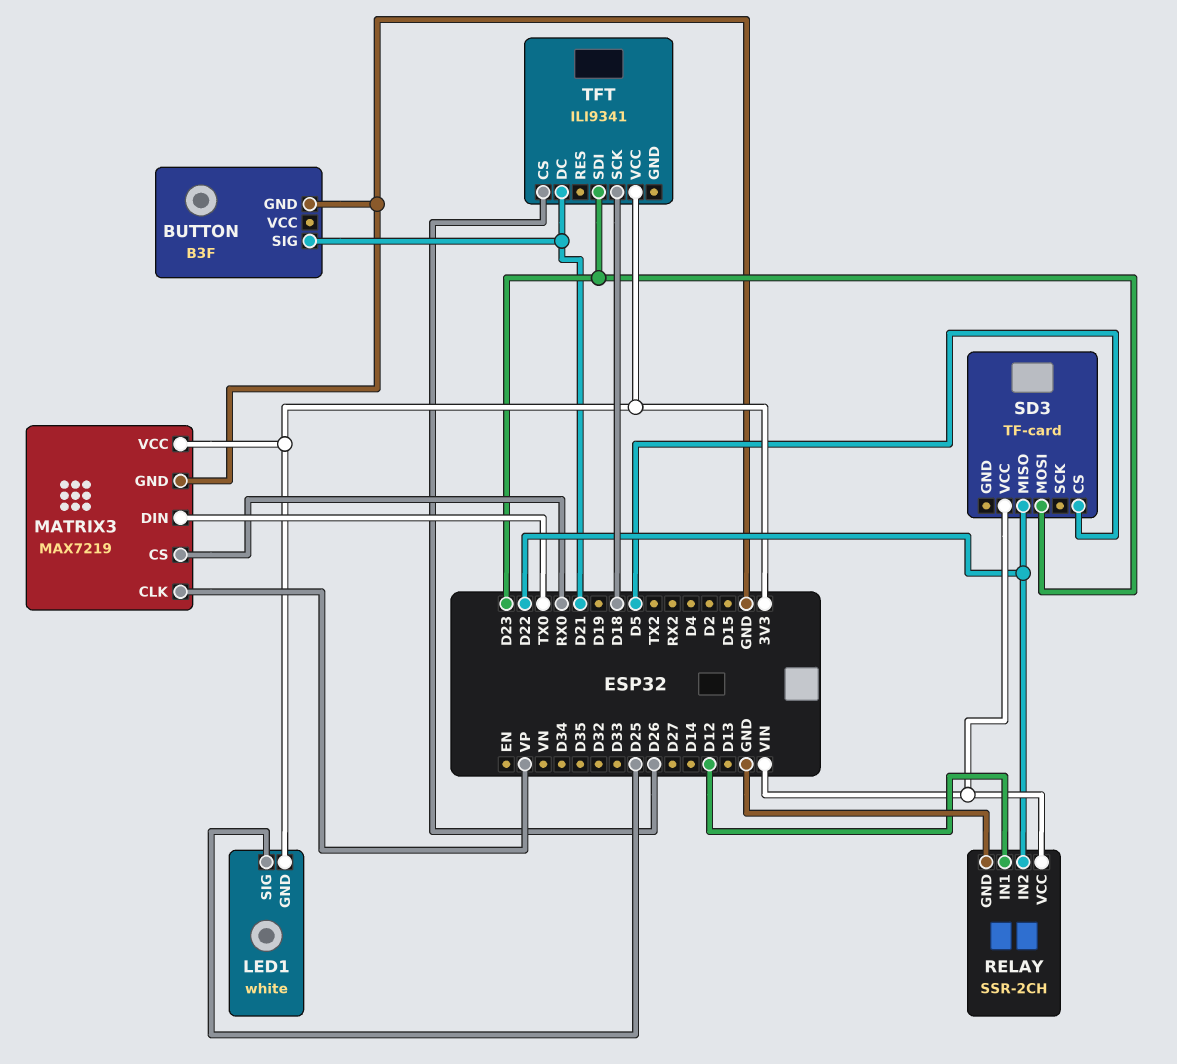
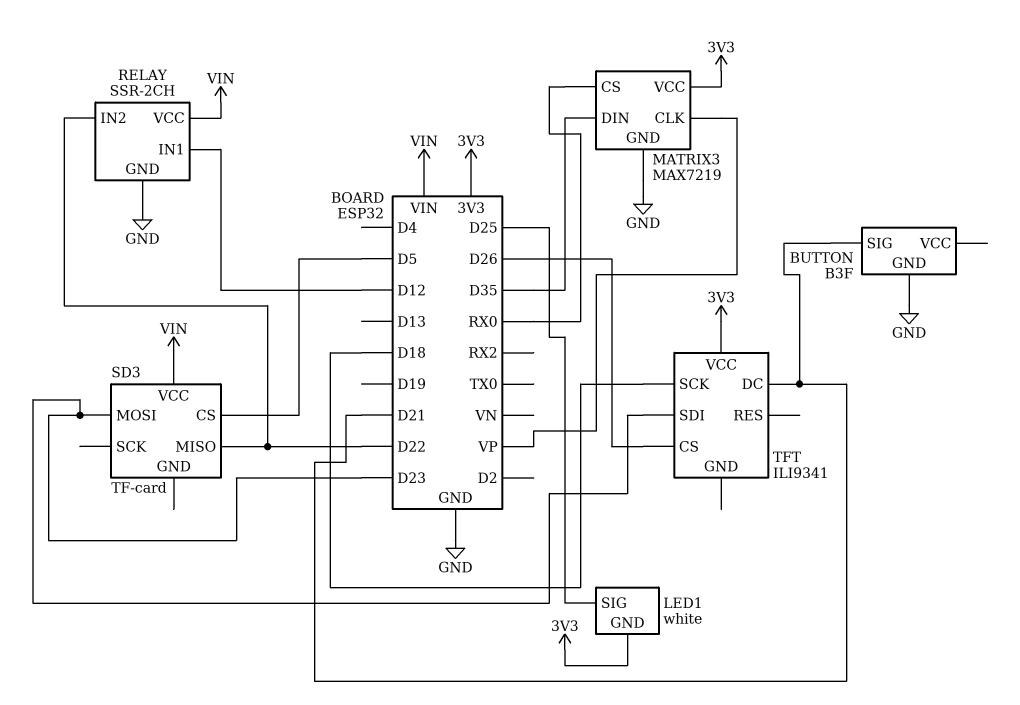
MATRIX3 pin DIN: TX0 -> D35

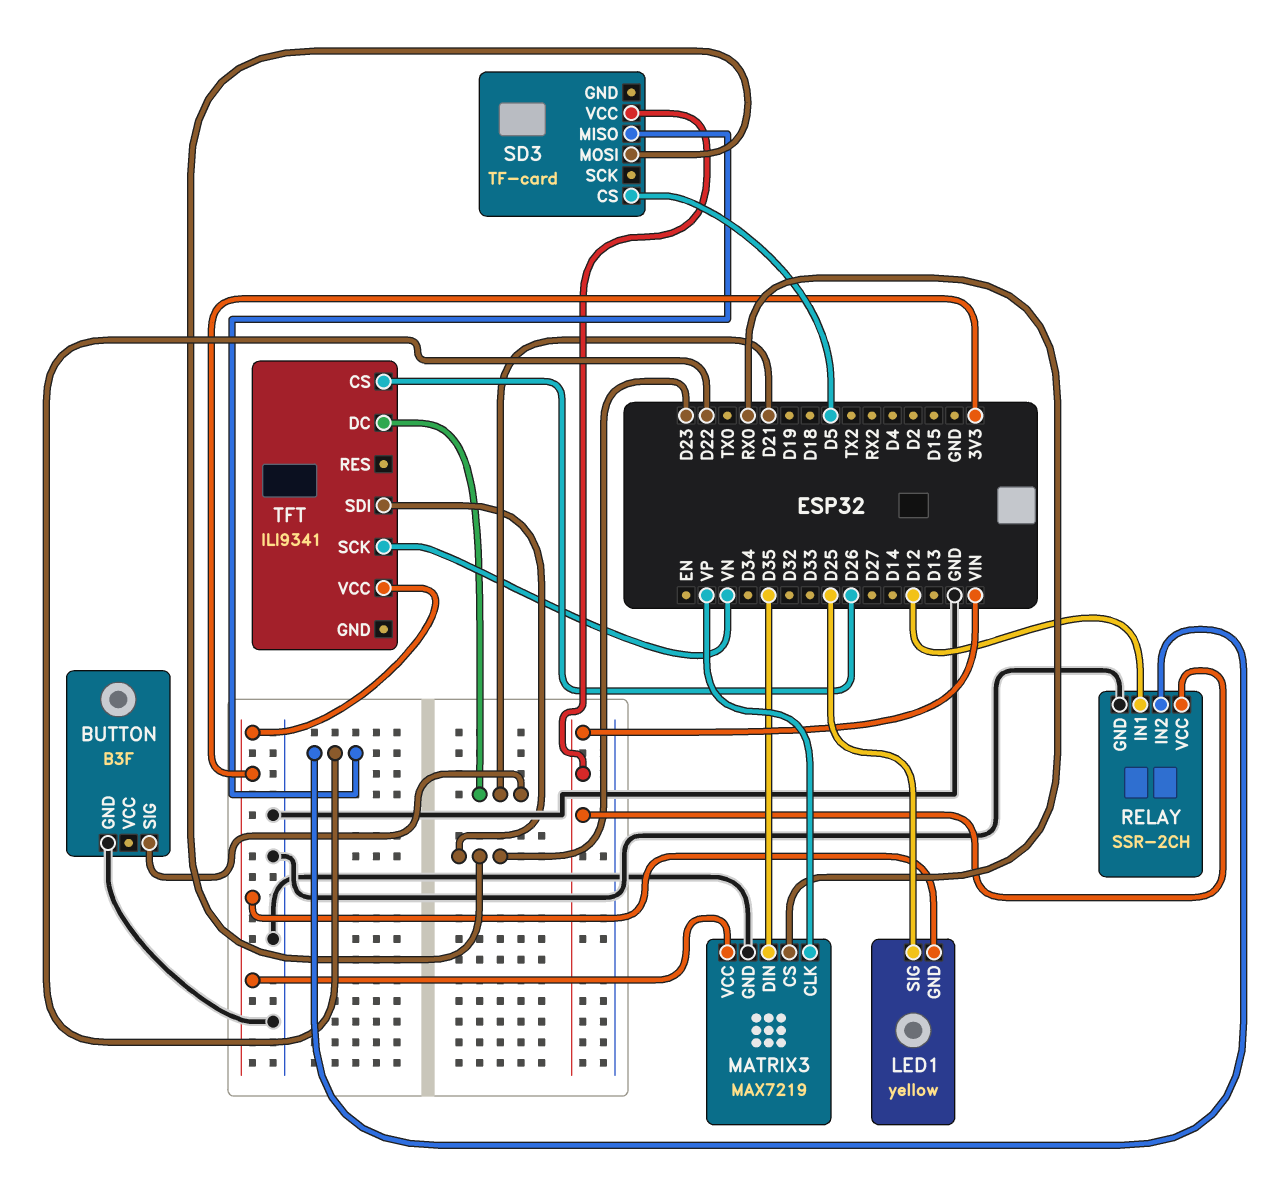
LED1: white -> yellow
TFT pin SCK: D18 -> VN

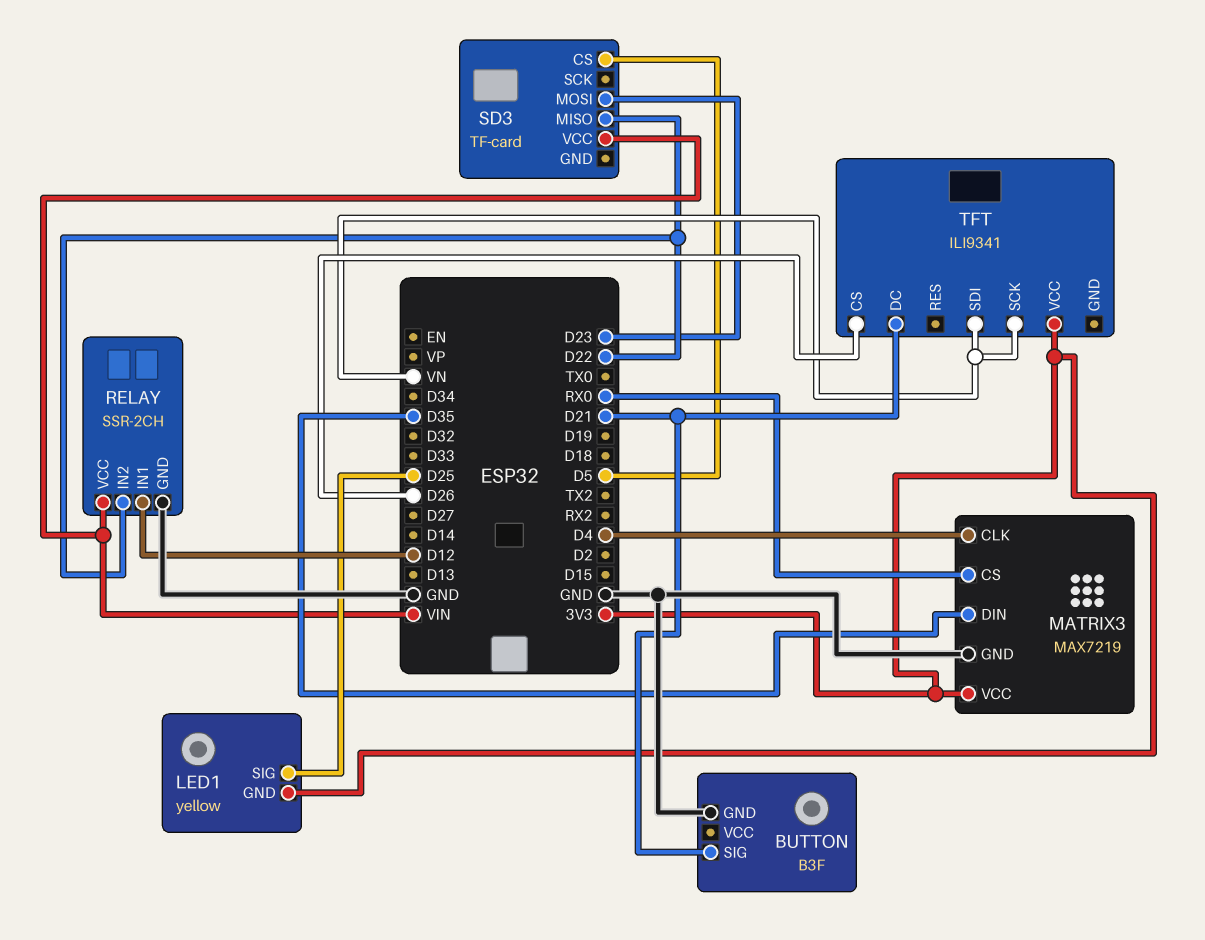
MATRIX3 pin CLK: VP -> D4
TFT pin SDI: D23 -> VN

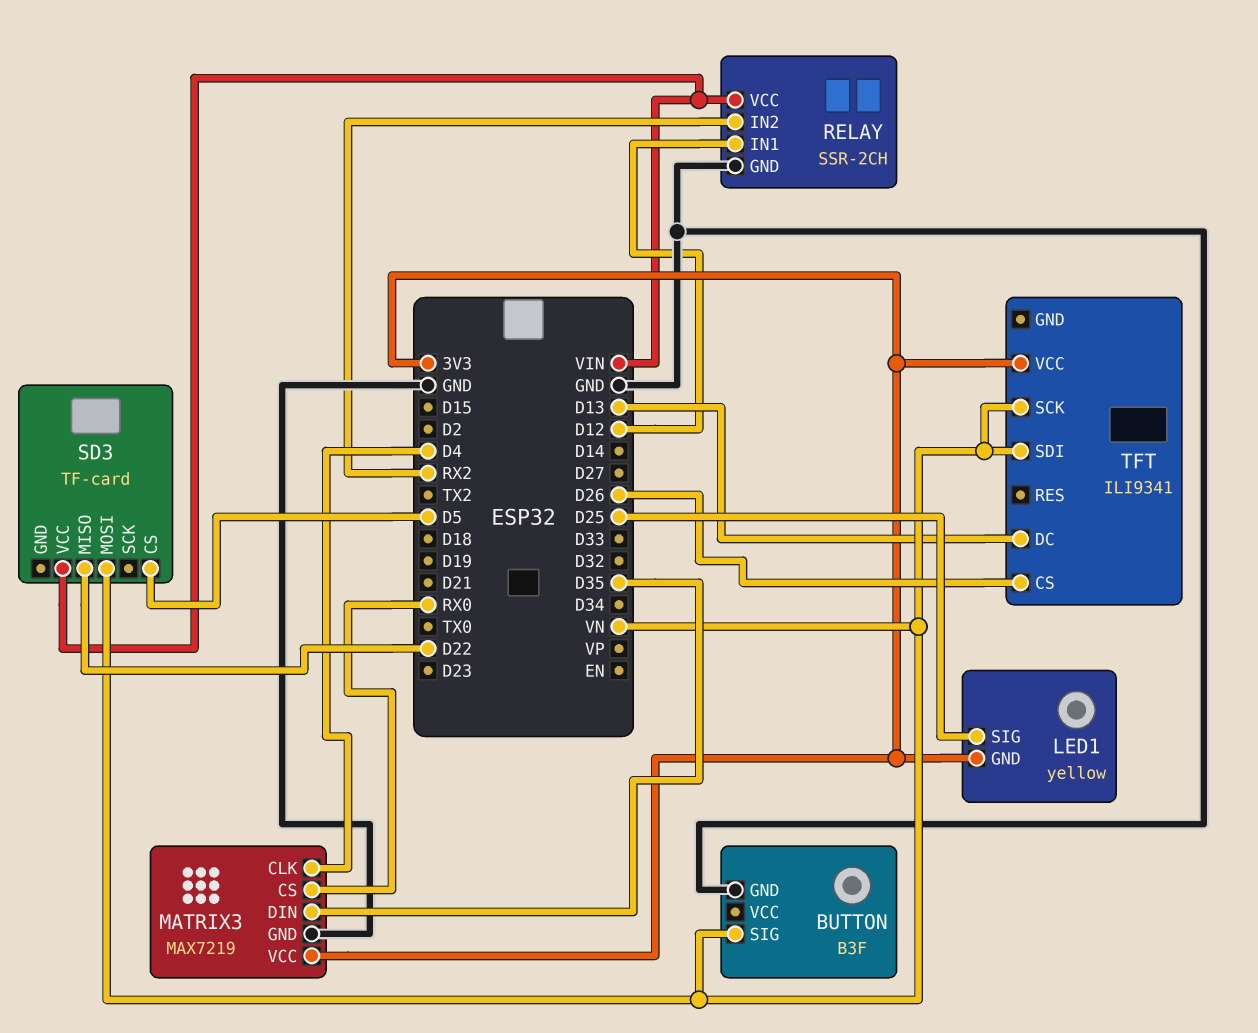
BUTTON pin SIG: D21 -> VN
RELAY pin IN2: D22 -> RX2
SD3 pin MOSI: D23 -> VN
TFT pin DC: D21 -> D13

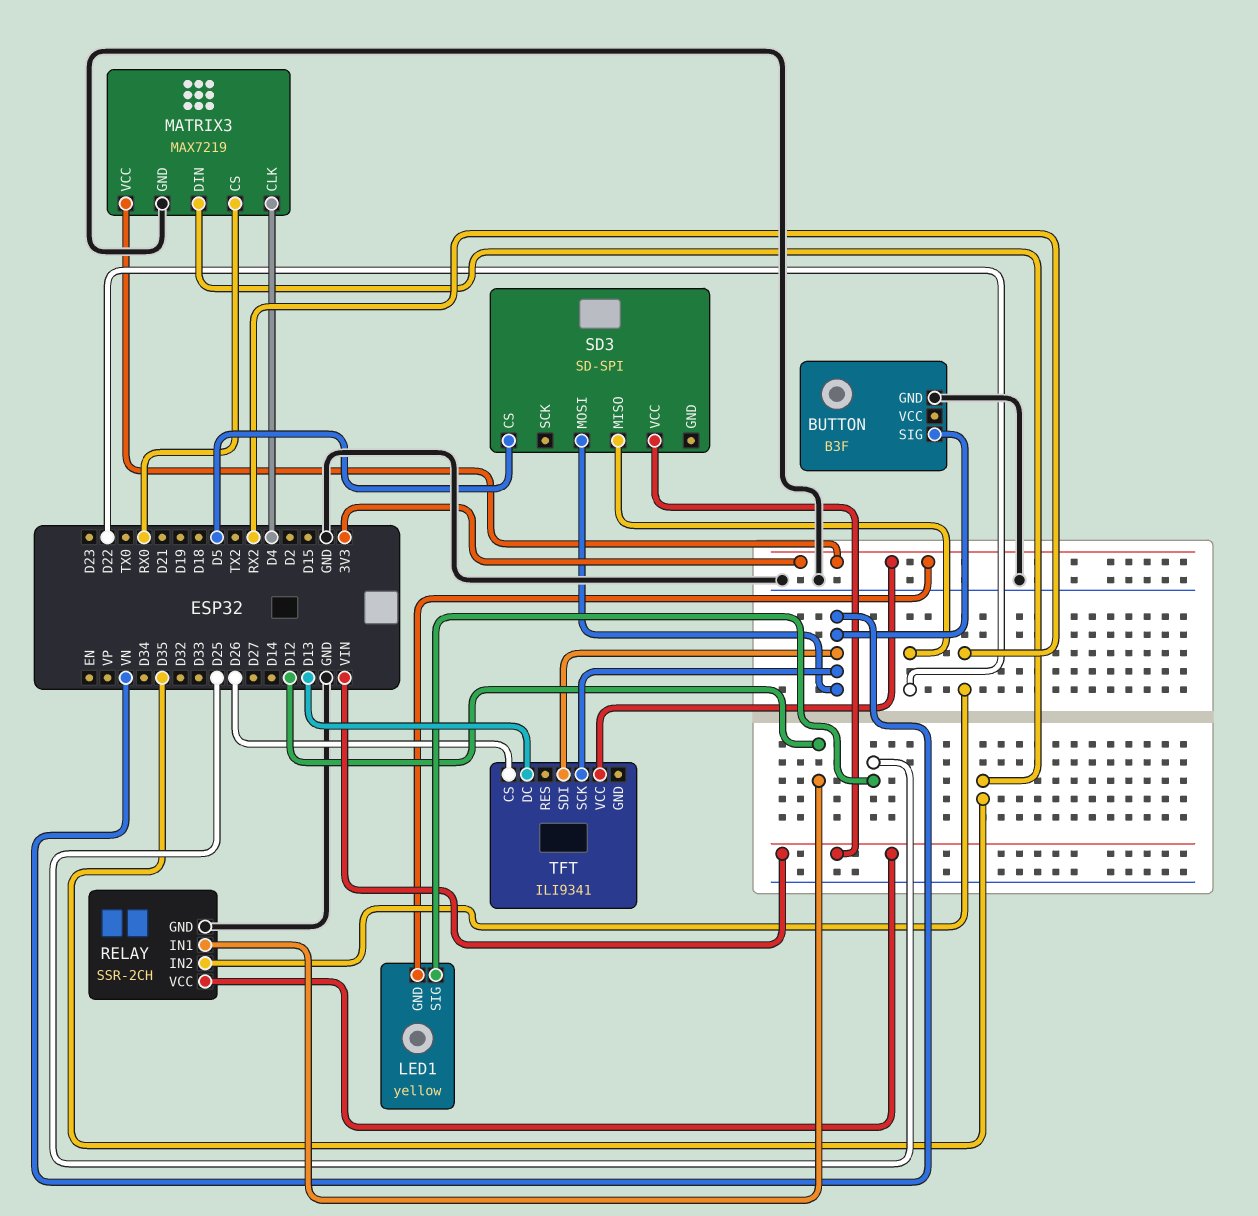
SD3: TF-card -> SD-SPI

